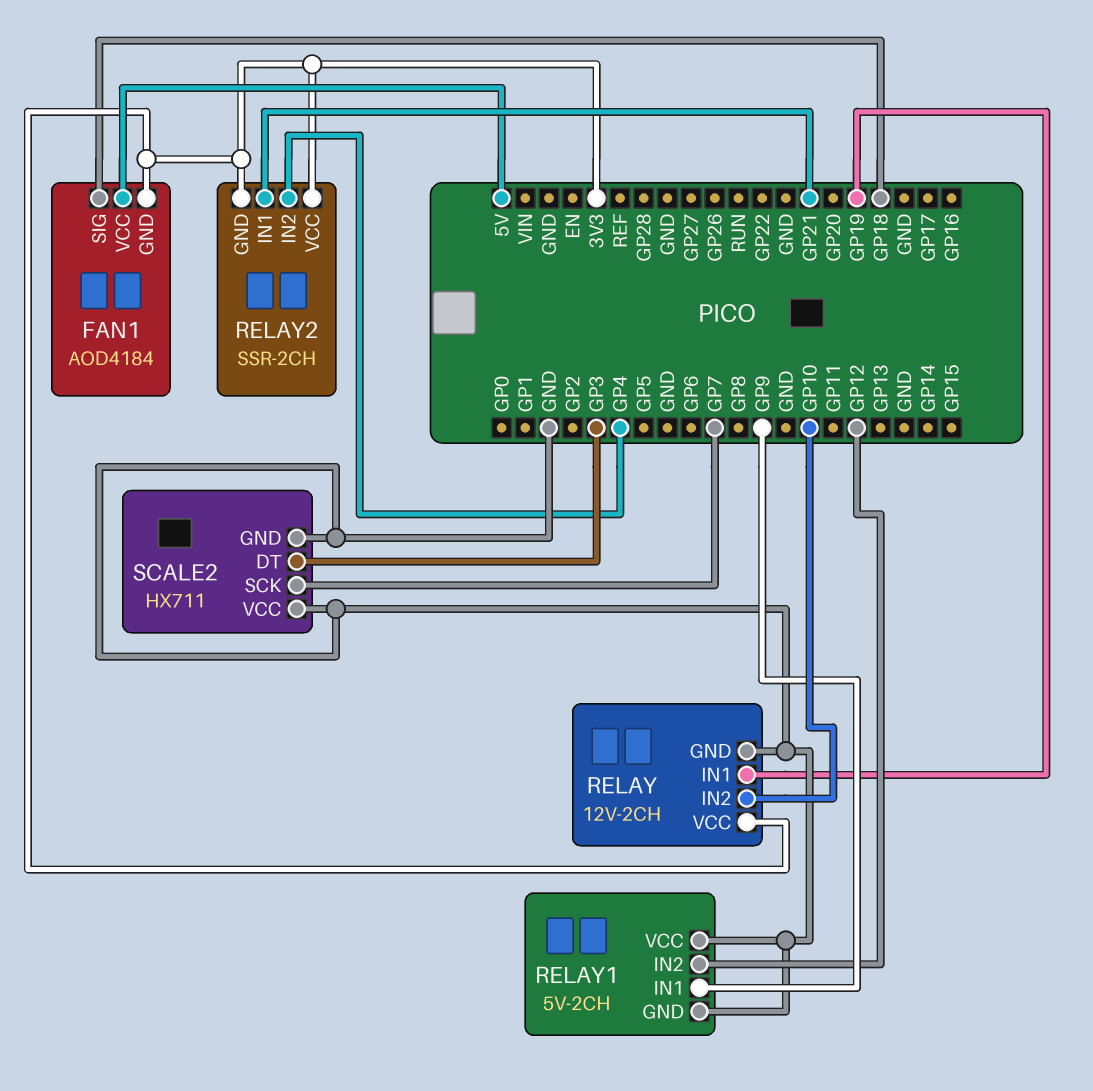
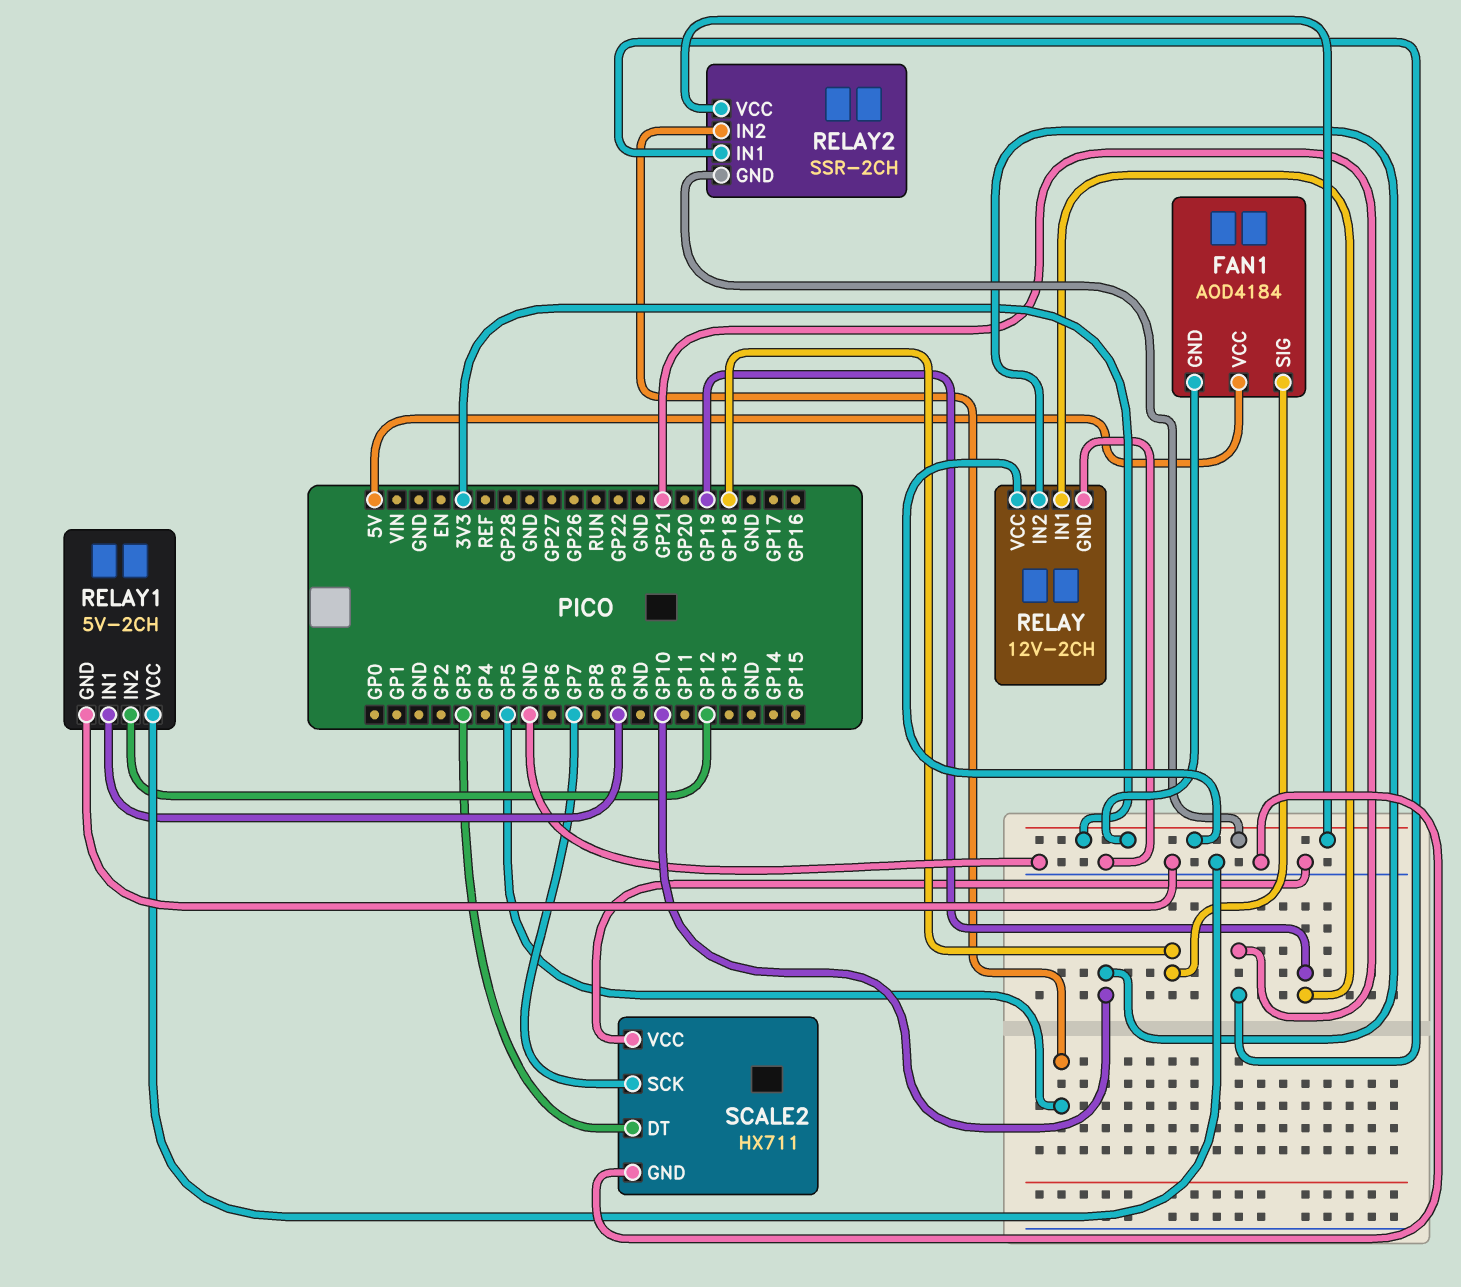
RELAY2 pin IN2: GP4 -> GP5

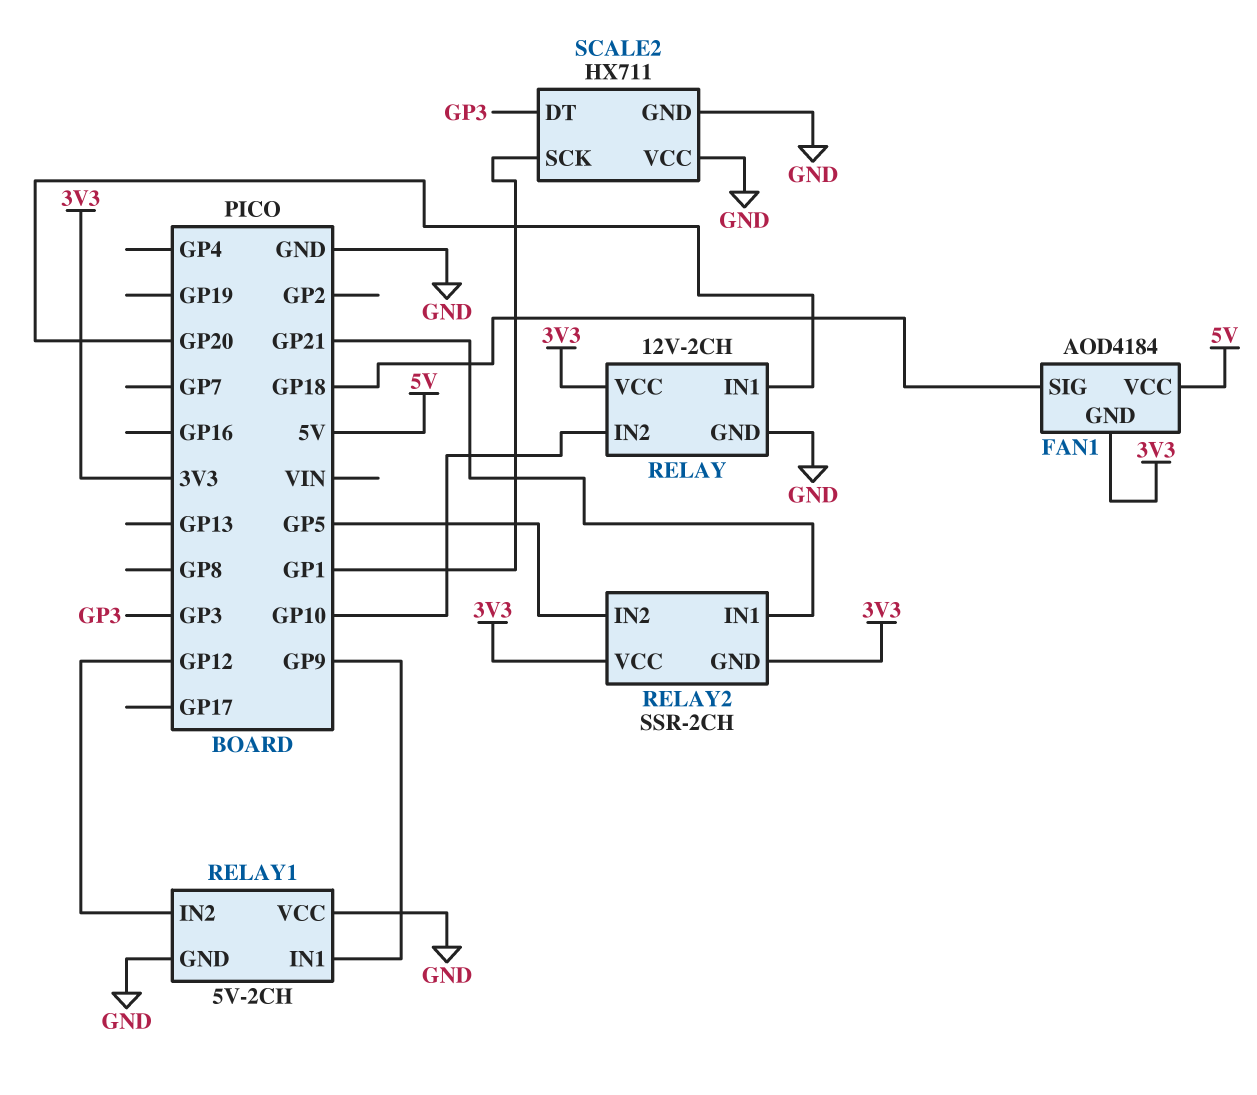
RELAY pin IN1: GP19 -> GP20
SCALE2 pin SCK: GP7 -> GP1

